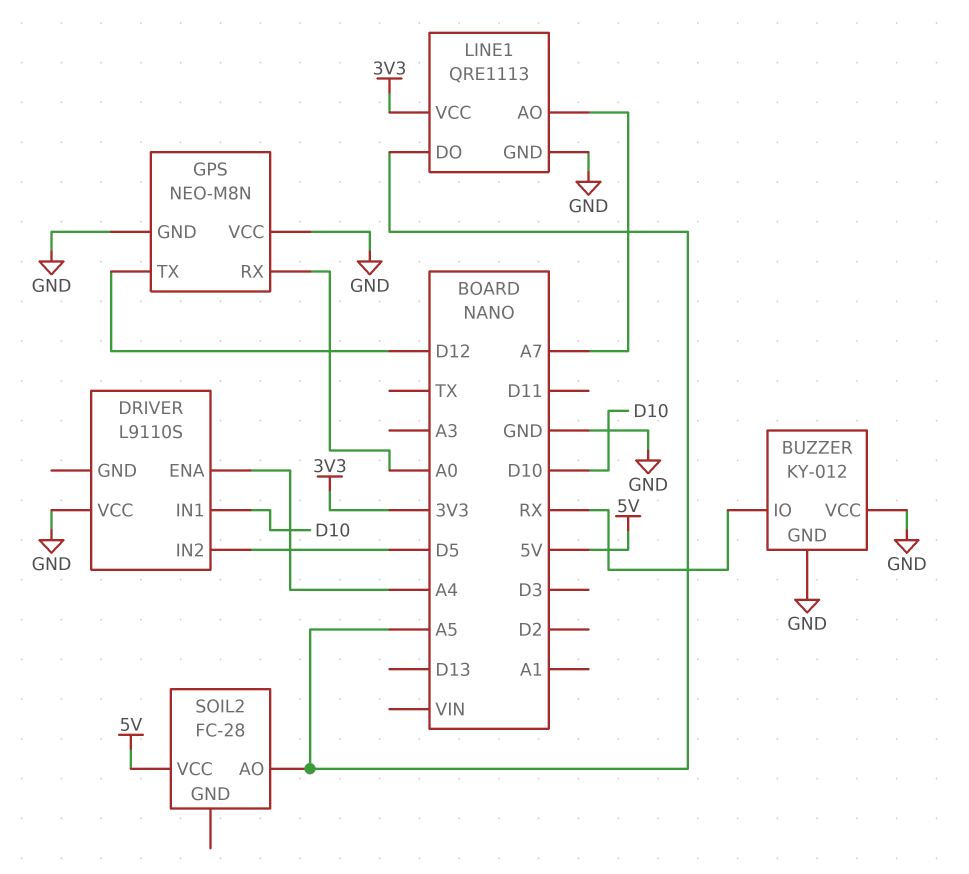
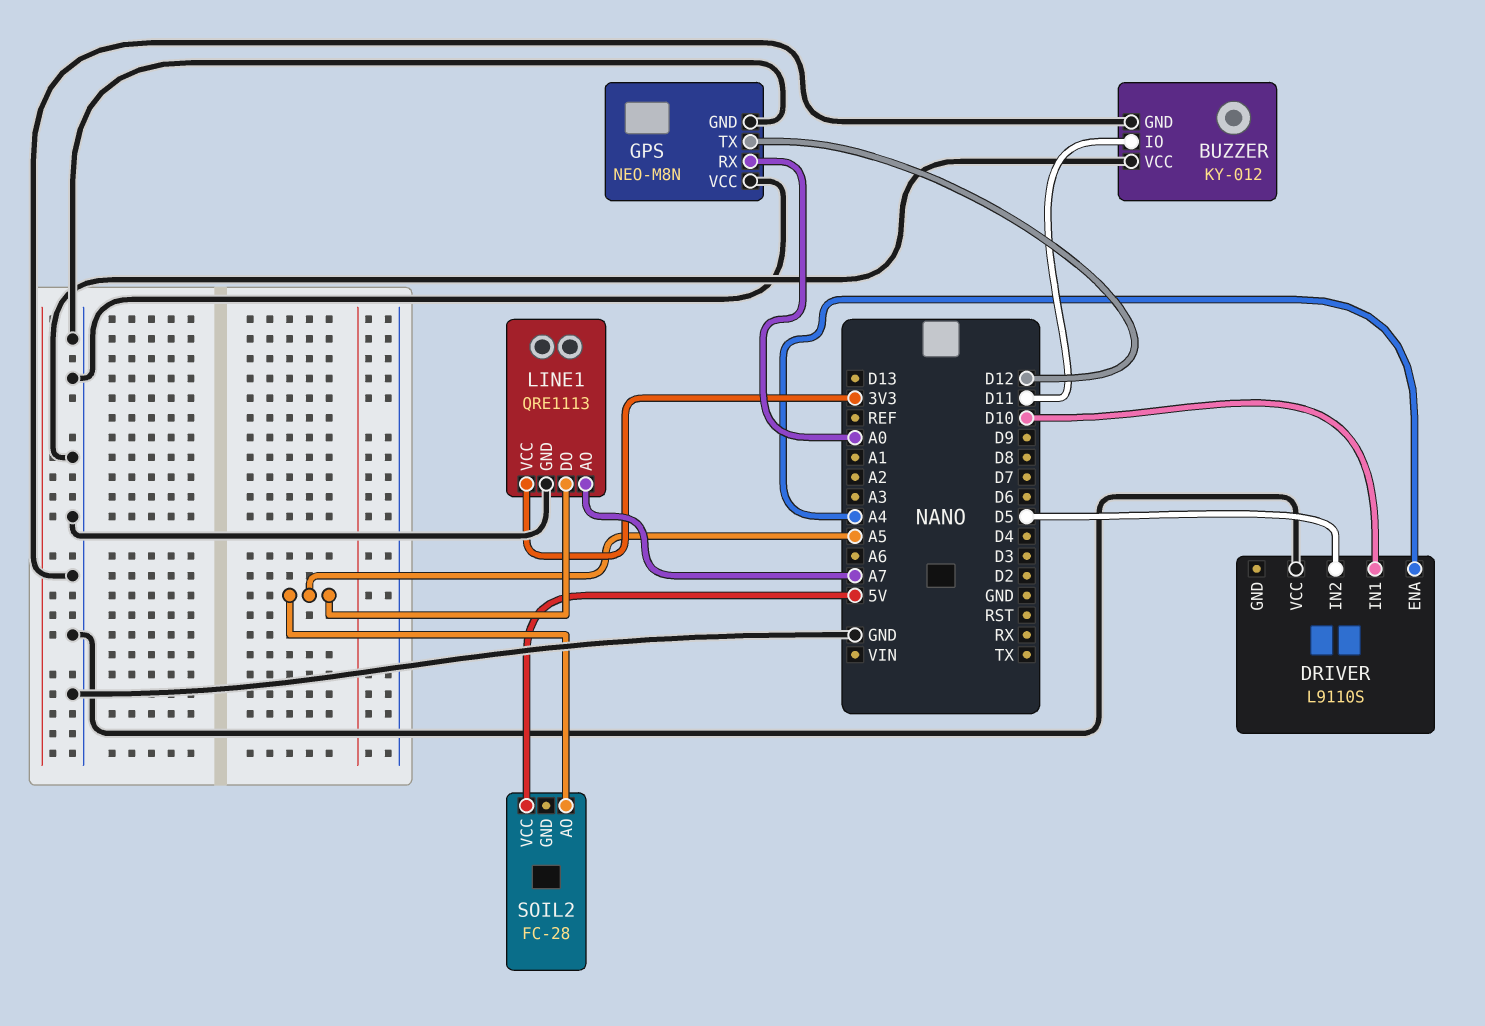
BUZZER pin IO: RX -> D11

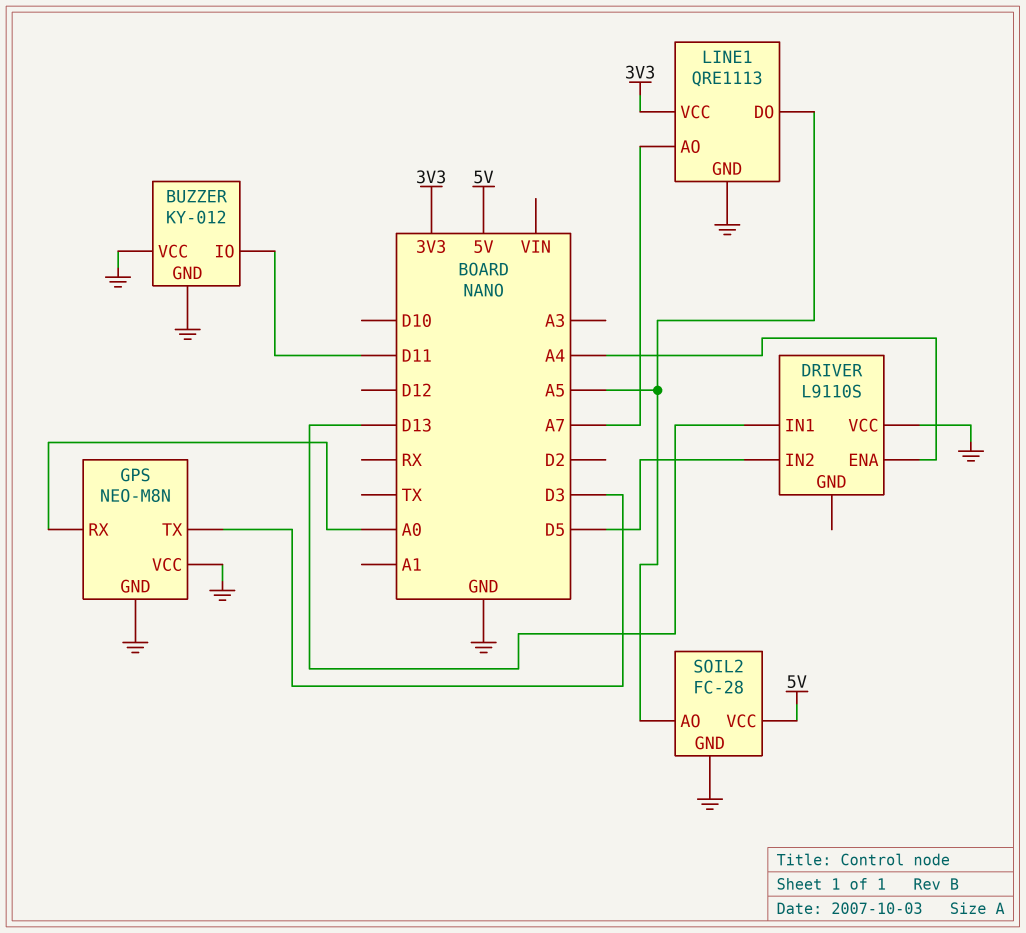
DRIVER pin IN1: D10 -> D13
GPS pin TX: D12 -> D3
SOIL2 pin GND: none -> GND

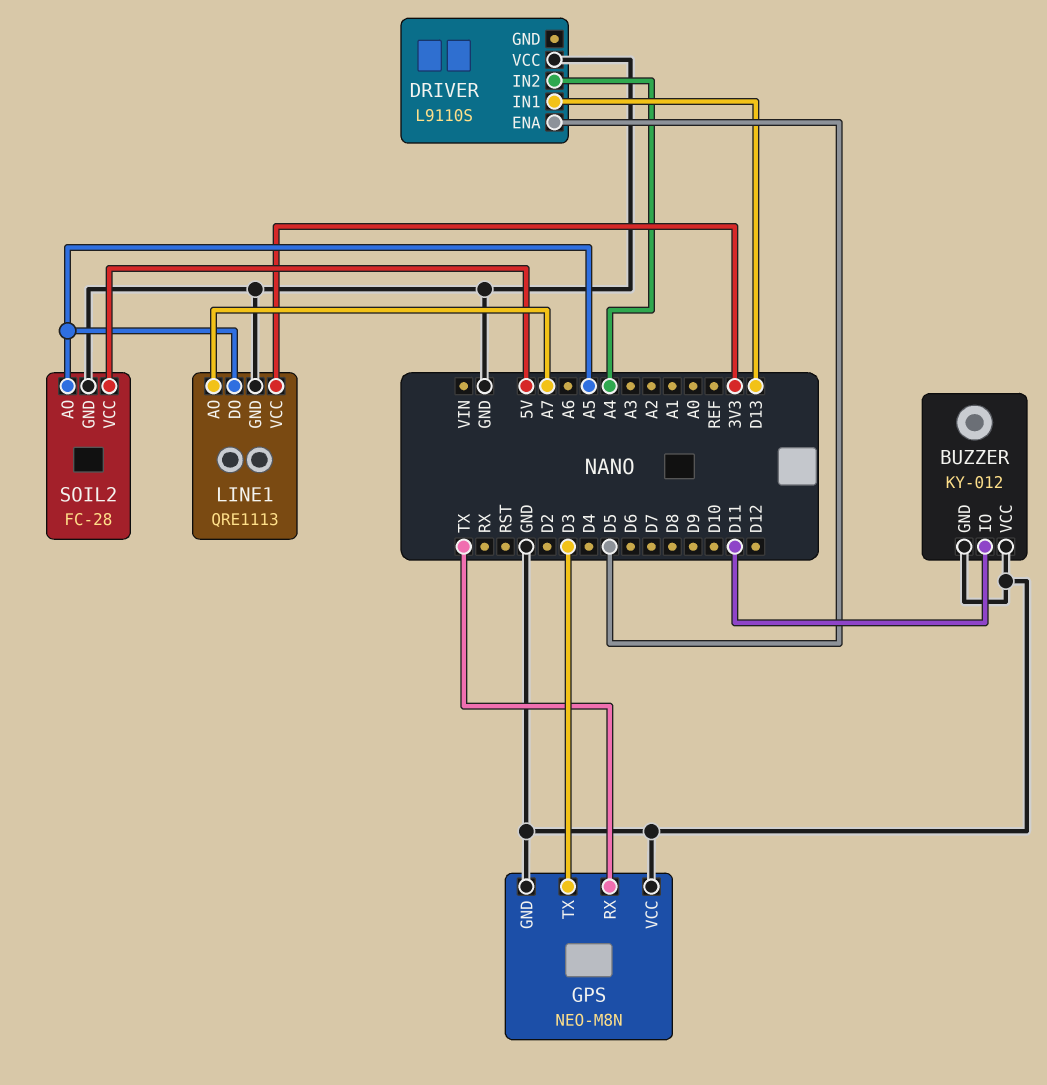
DRIVER pin ENA: A4 -> D5
DRIVER pin IN2: D5 -> A4
GPS pin RX: A0 -> TX

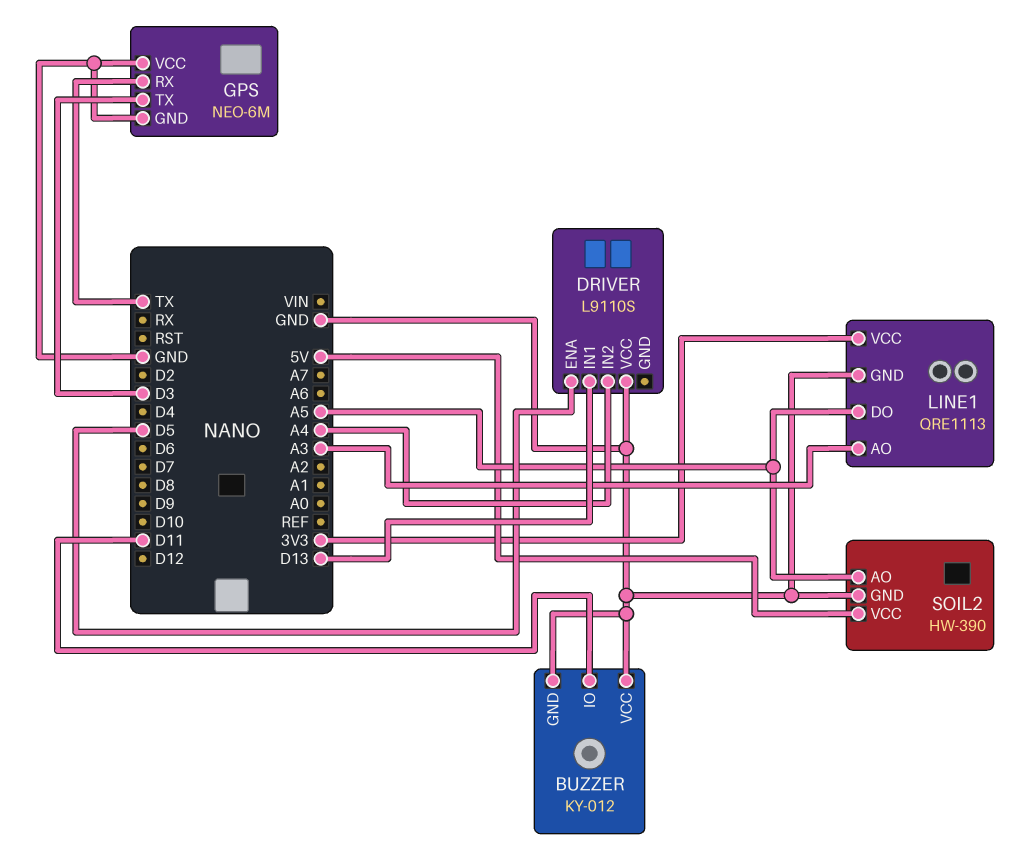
GPS: NEO-M8N -> NEO-6M
LINE1 pin AO: A7 -> A3
SOIL2: FC-28 -> HW-390

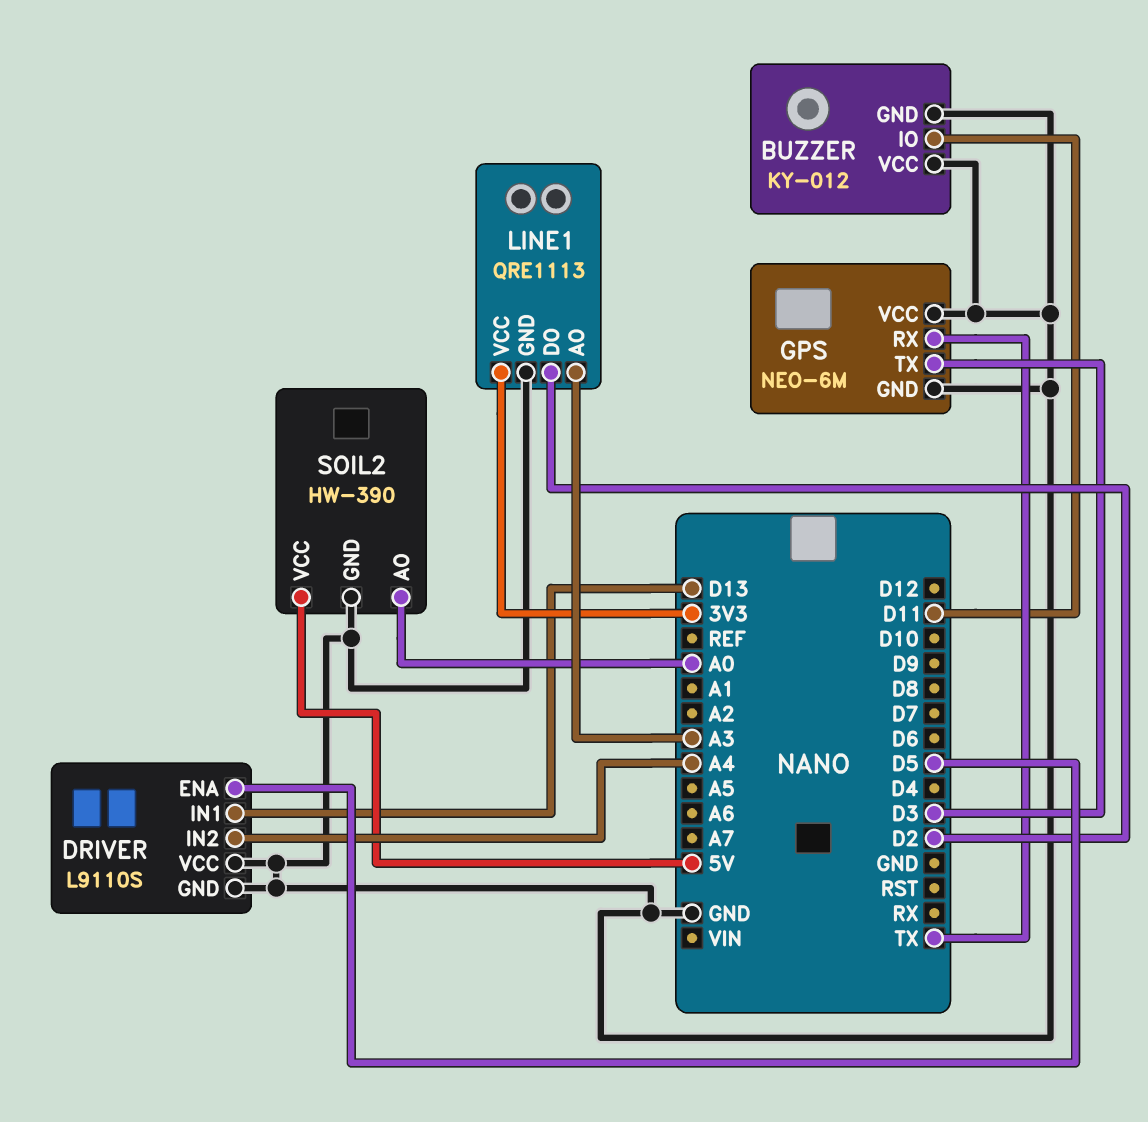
DRIVER pin GND: none -> GND
LINE1 pin DO: A5 -> D2
SOIL2 pin AO: A5 -> A0

